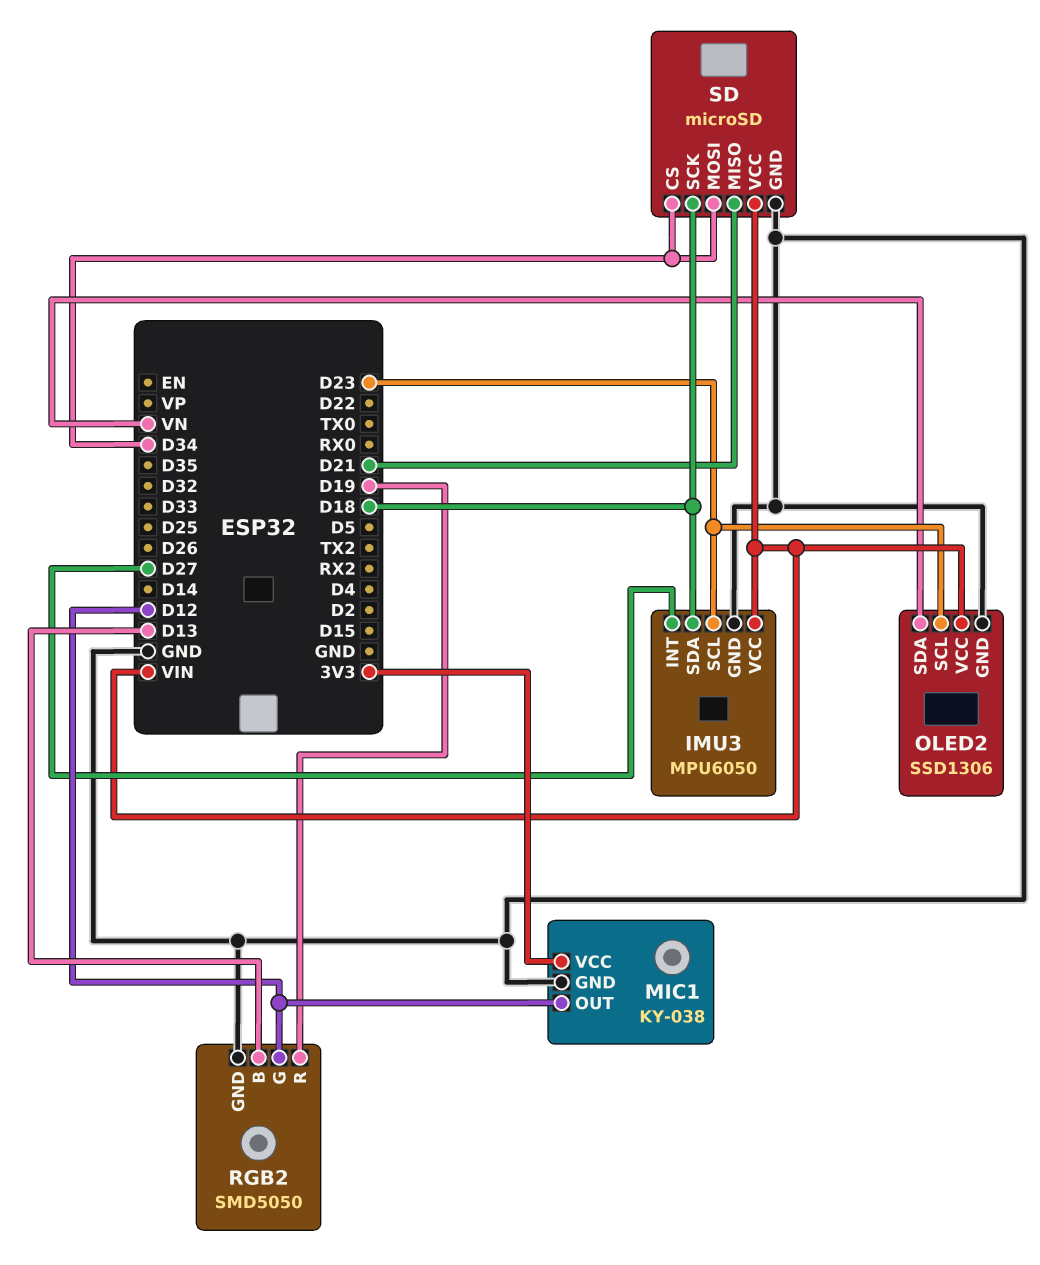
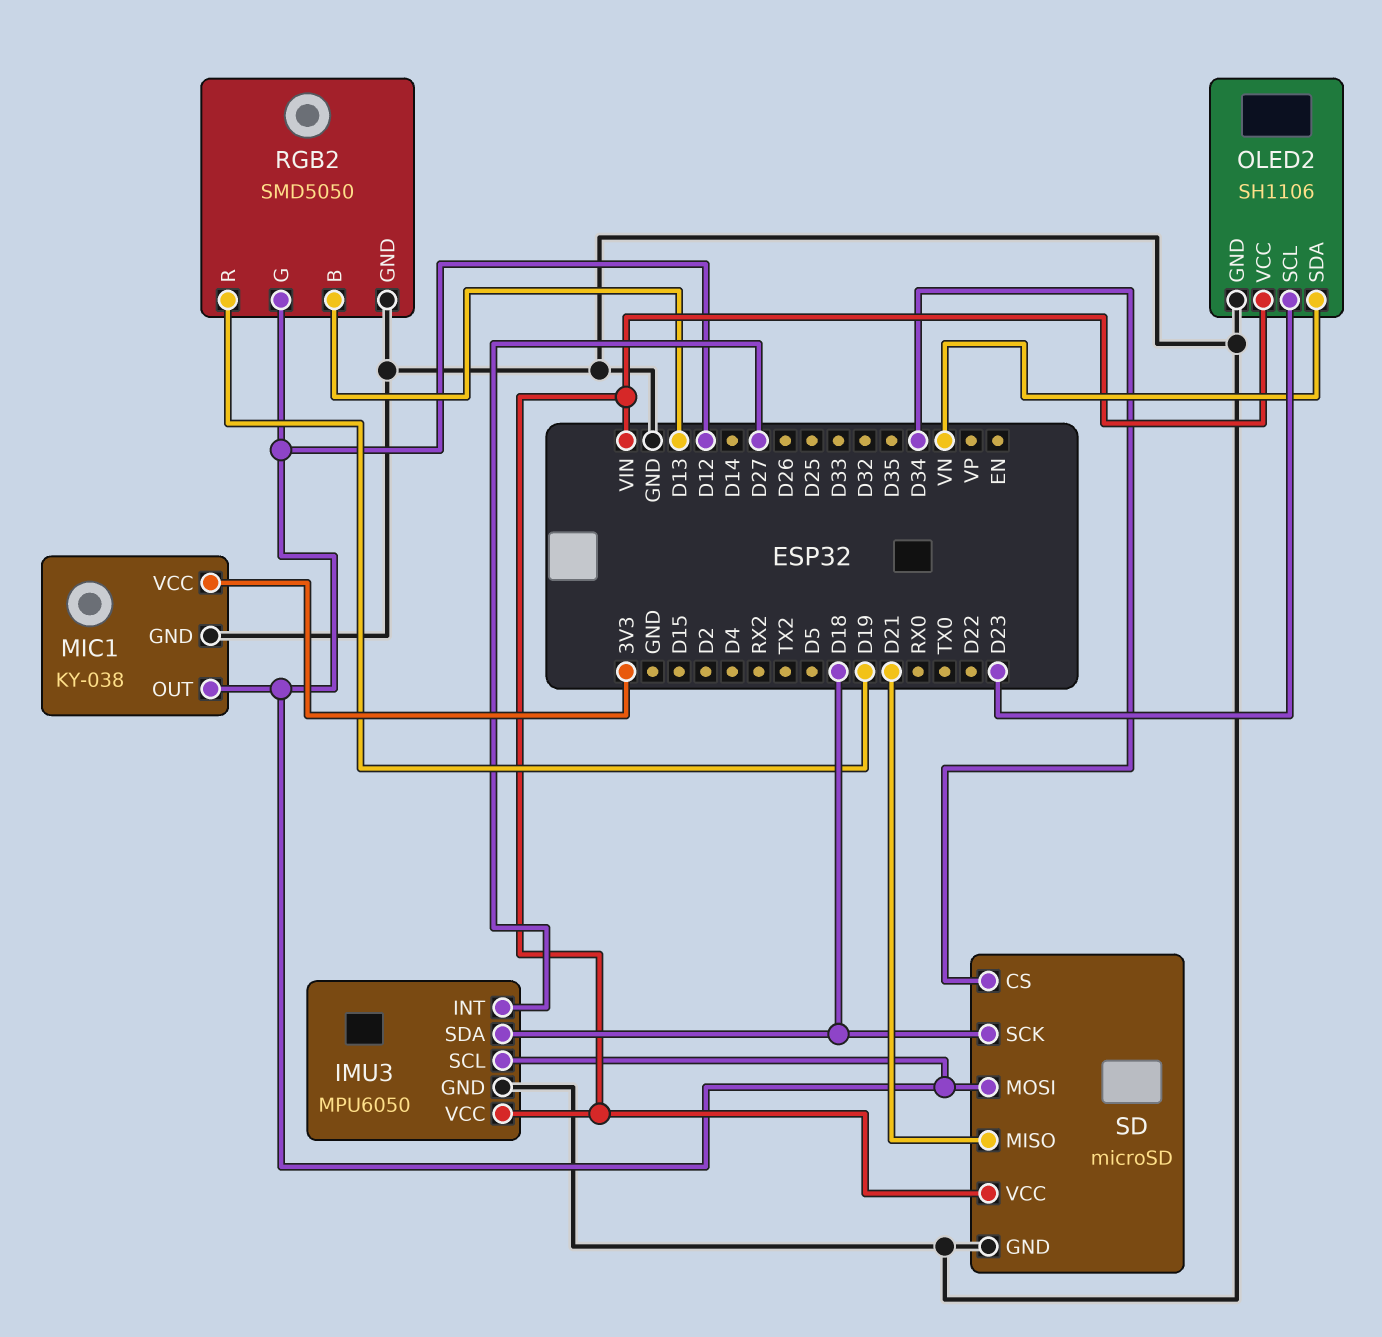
IMU3 pin SCL: D23 -> D12
OLED2: SSD1306 -> SH1106
SD pin MOSI: D34 -> D12

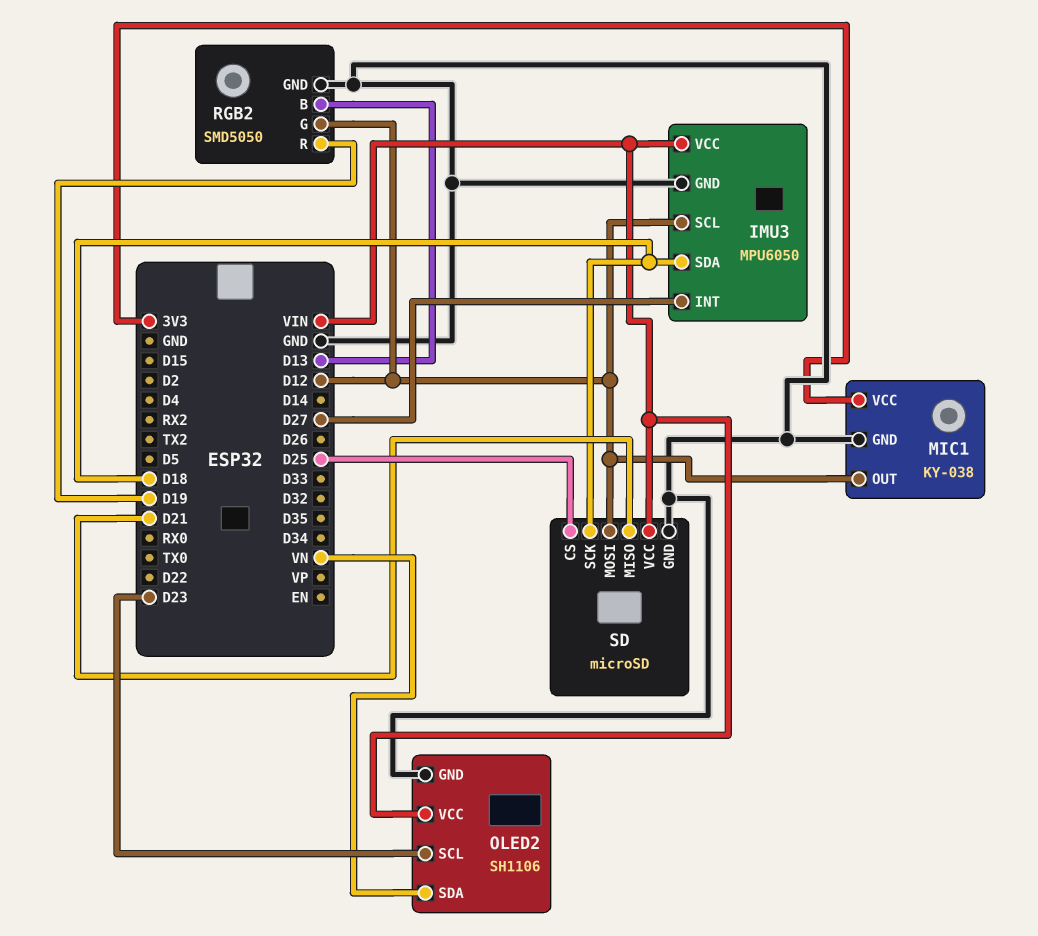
SD pin CS: D34 -> D25

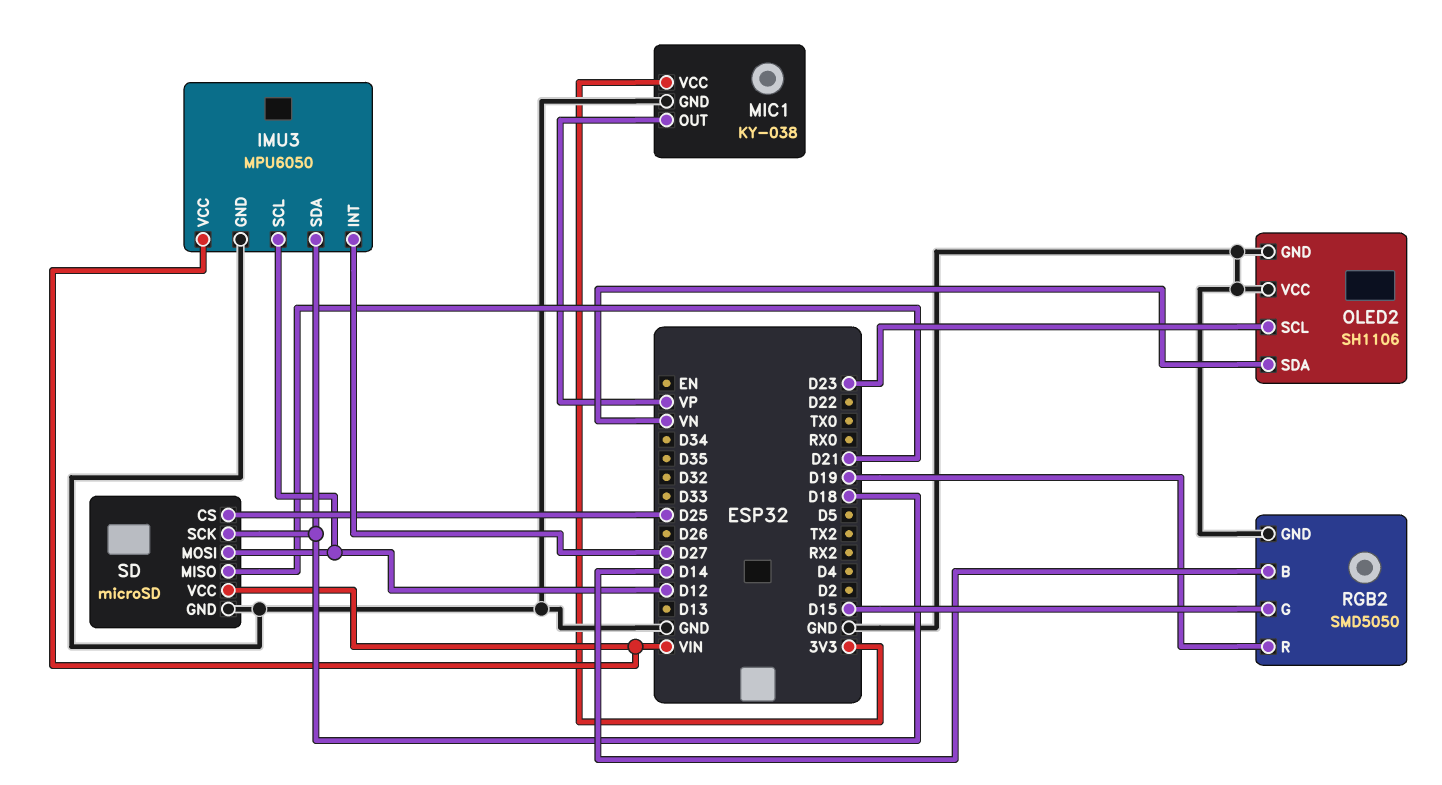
MIC1 pin OUT: D12 -> VP
OLED2 pin VCC: VIN -> GND
RGB2 pin B: D13 -> D14
RGB2 pin G: D12 -> D15

